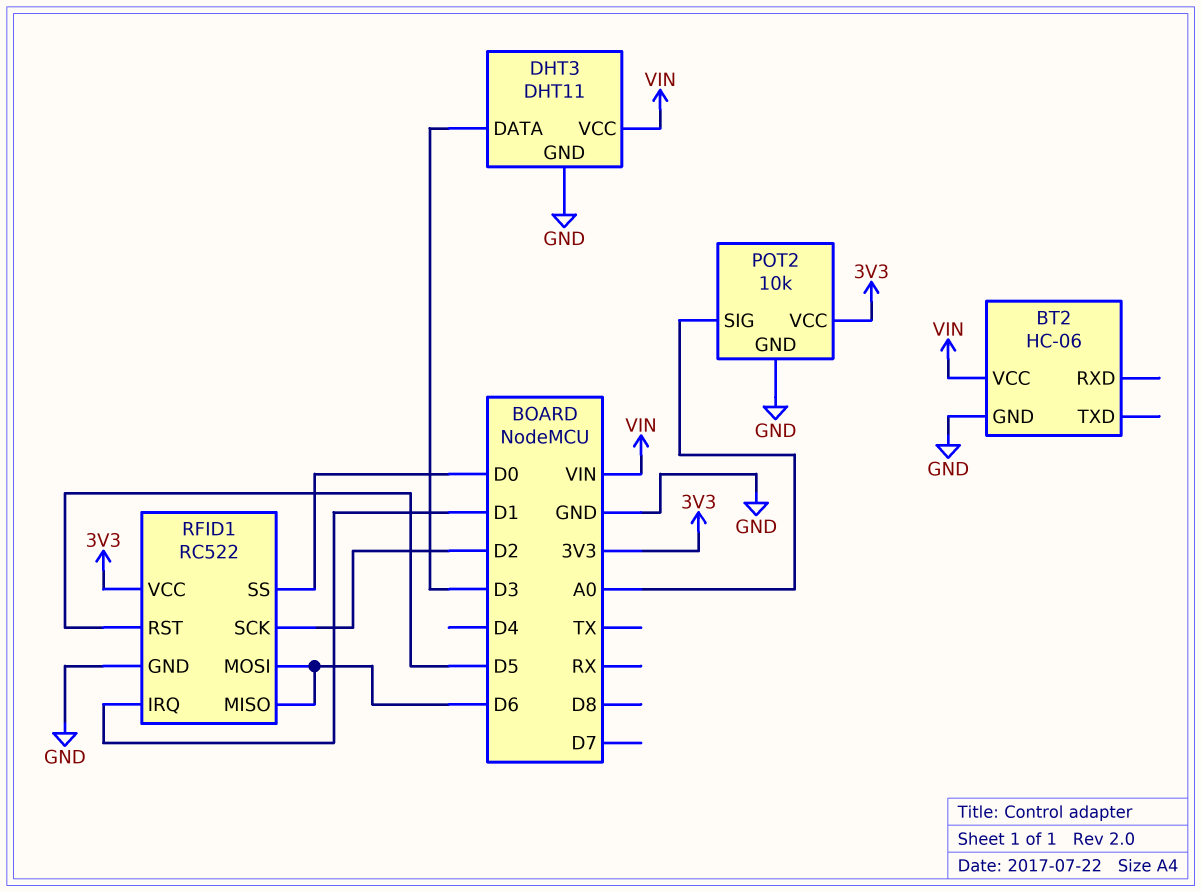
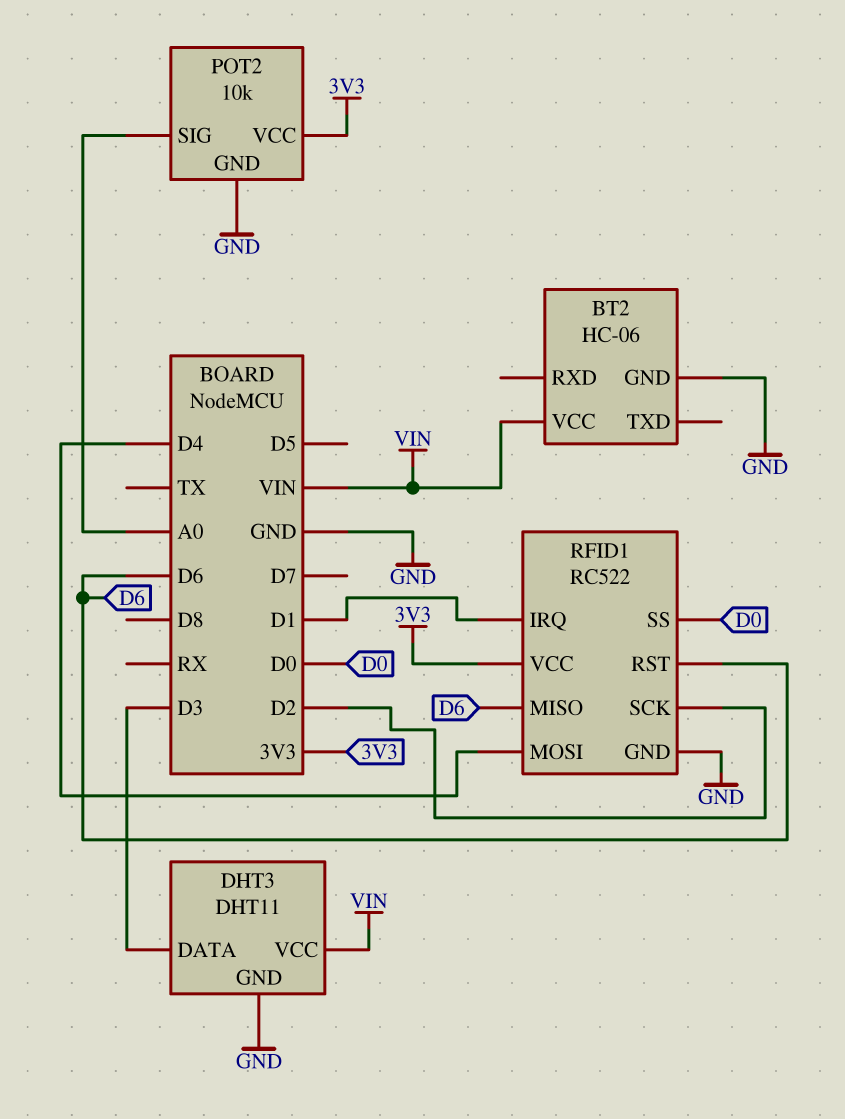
RFID1 pin MOSI: D6 -> D4
RFID1 pin RST: D5 -> D6

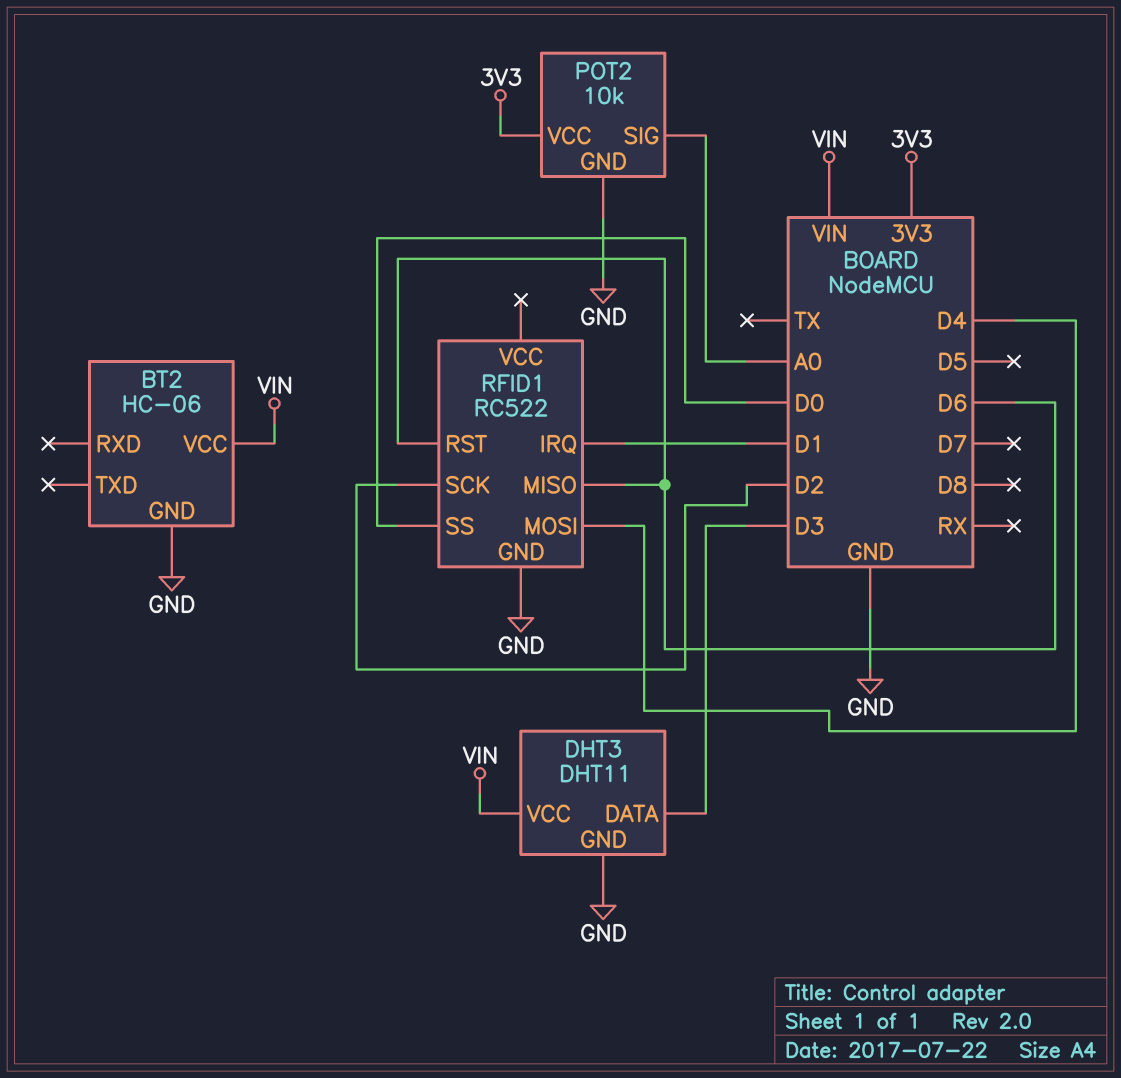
RFID1 pin VCC: 3V3 -> none

